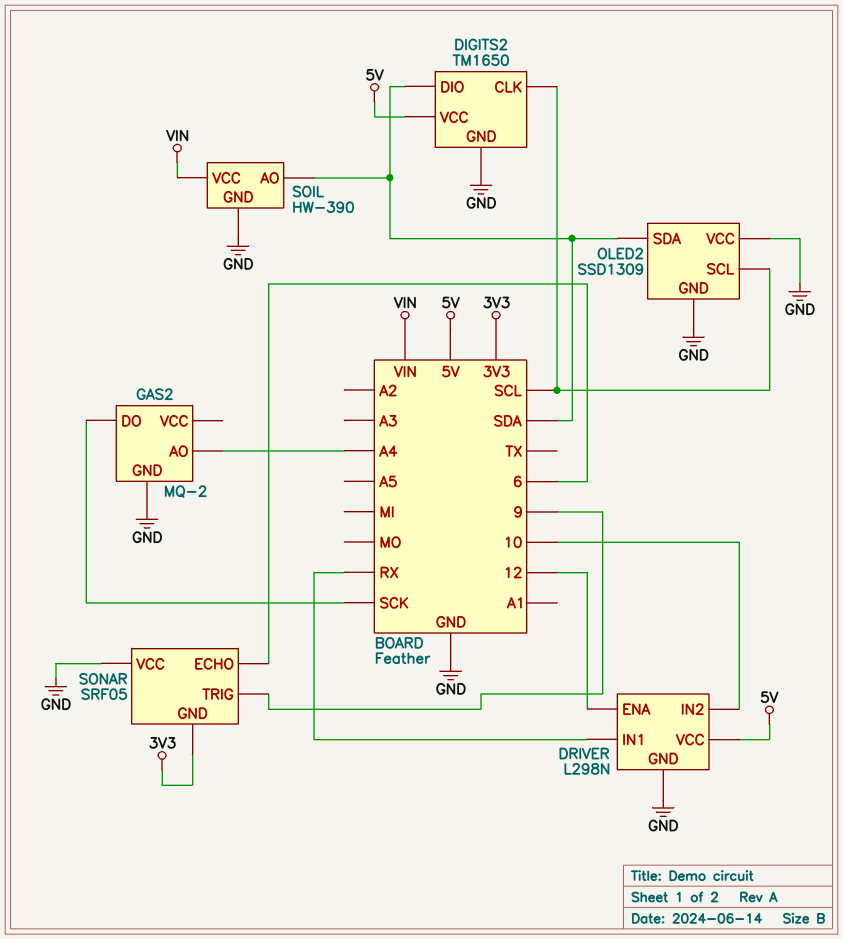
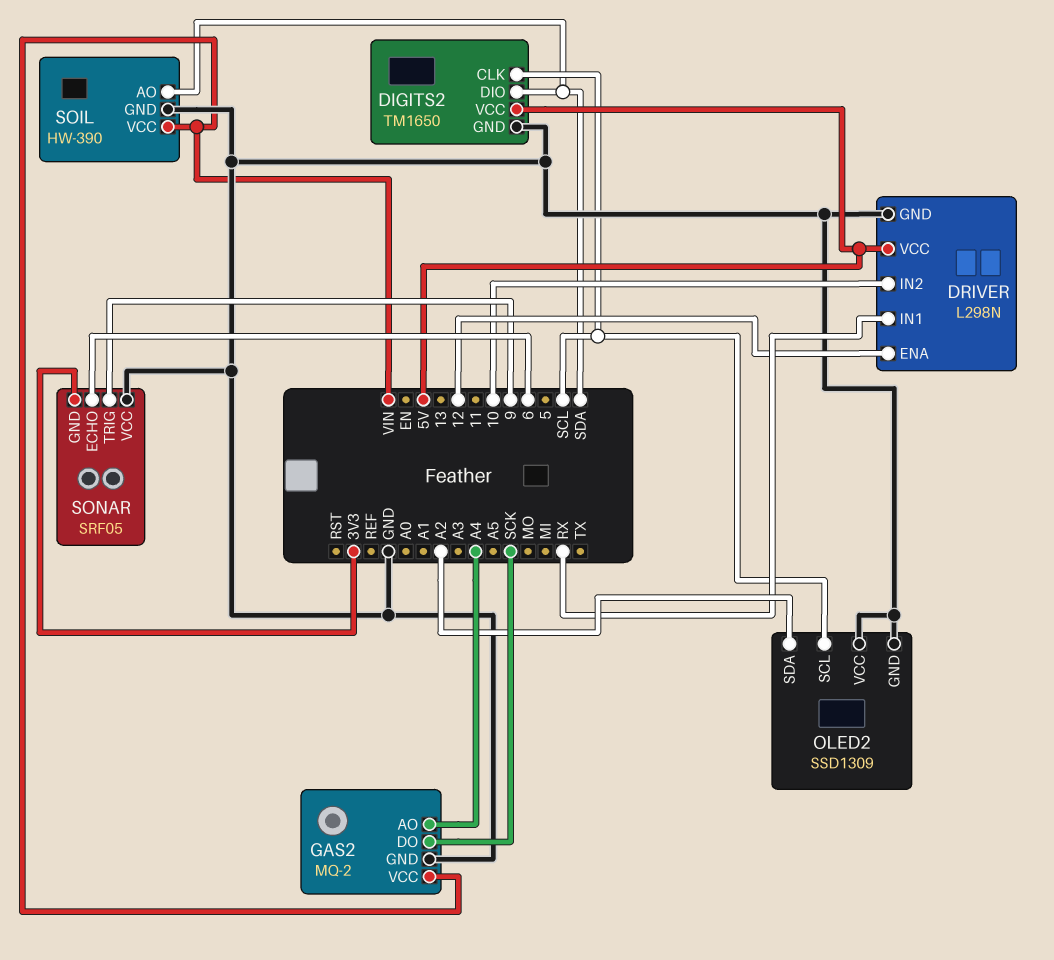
GAS2 pin VCC: none -> VIN
OLED2 pin SDA: SDA -> A2

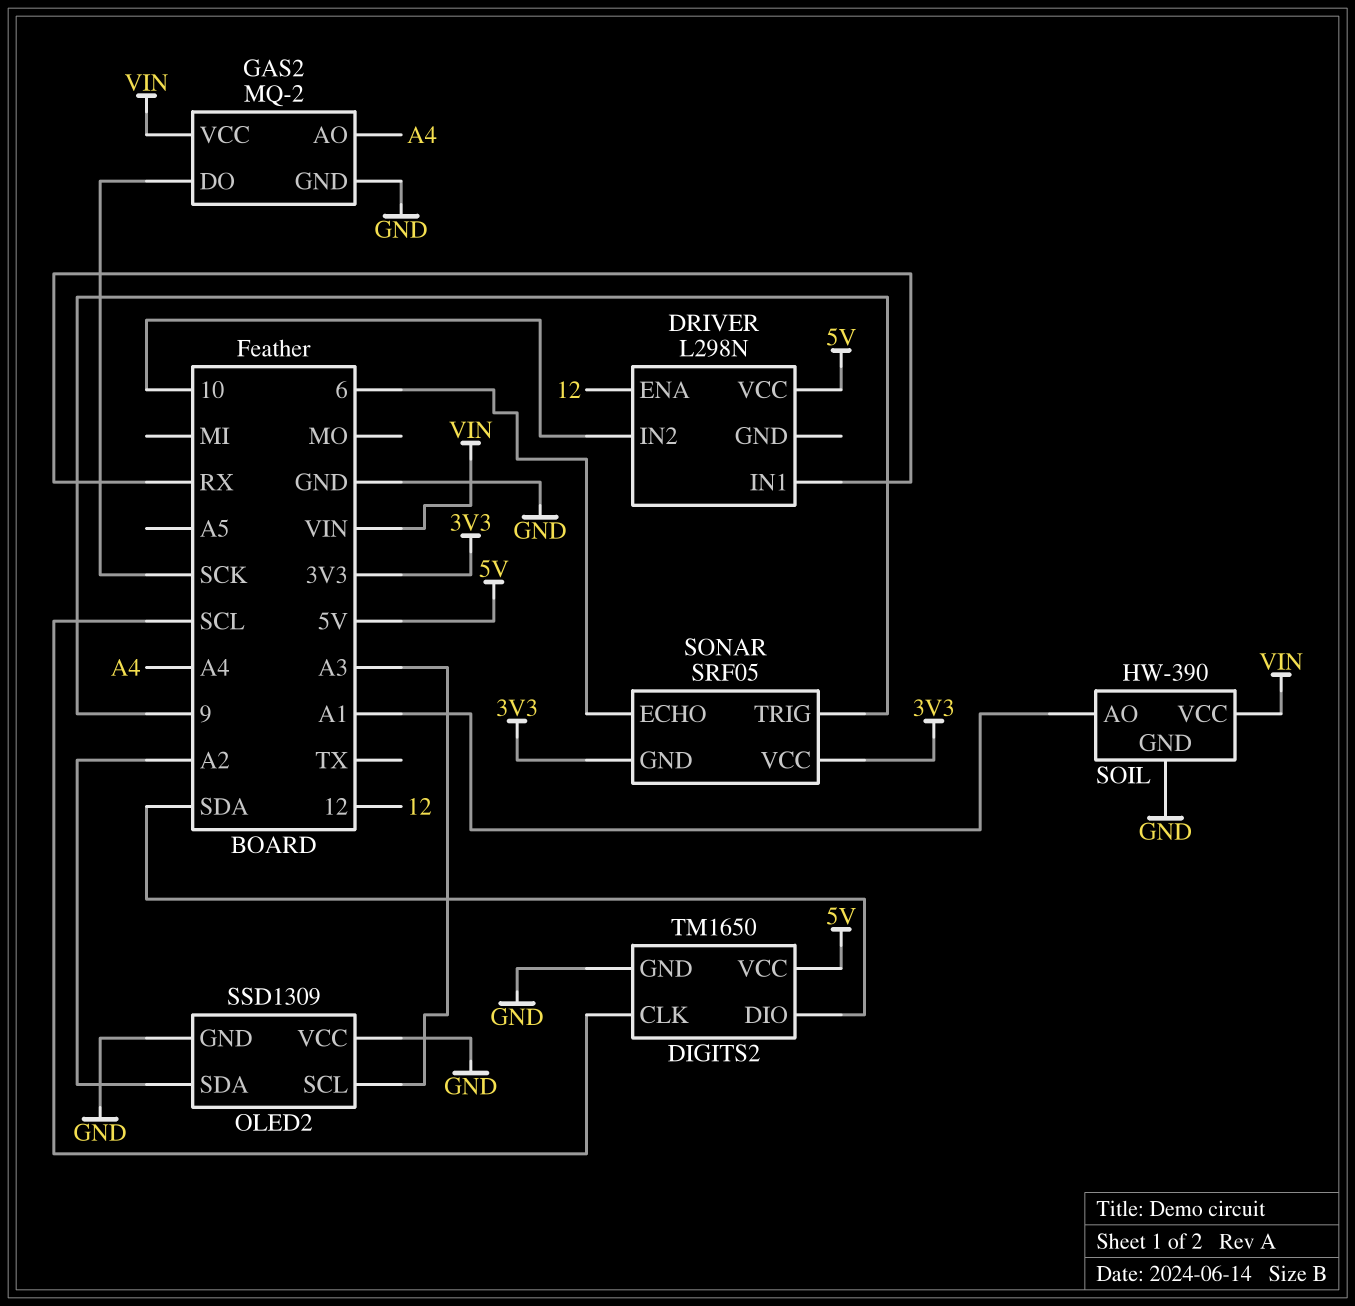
DRIVER pin GND: GND -> none
OLED2 pin SCL: SCL -> A3
SOIL pin AO: SDA -> A1
SONAR pin VCC: GND -> 3V3

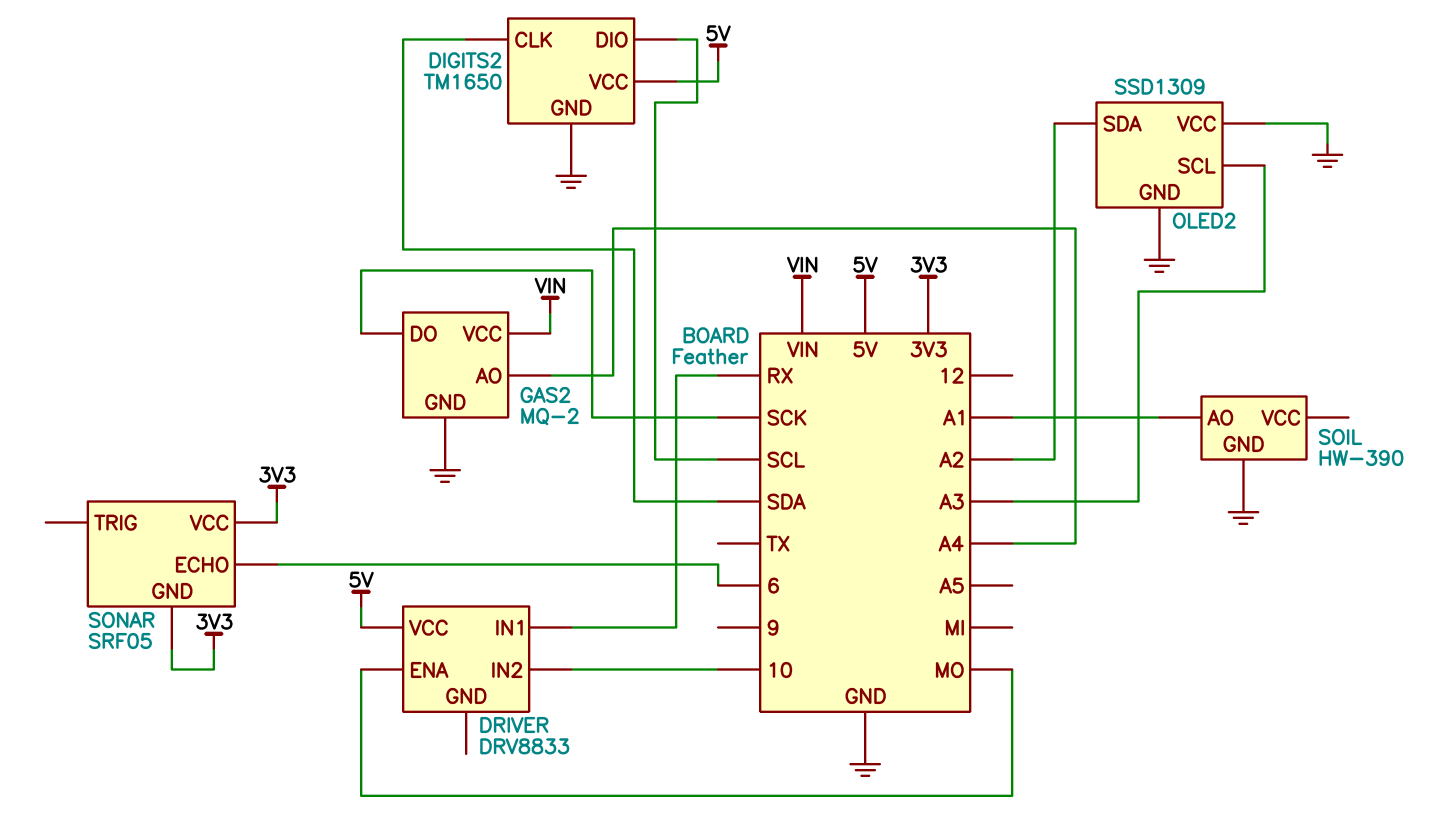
DIGITS2 pin CLK: SCL -> SDA
DIGITS2 pin DIO: SDA -> SCL
DRIVER: L298N -> DRV8833
DRIVER pin ENA: 12 -> MO
SOIL pin VCC: VIN -> none
SONAR pin TRIG: 9 -> none

